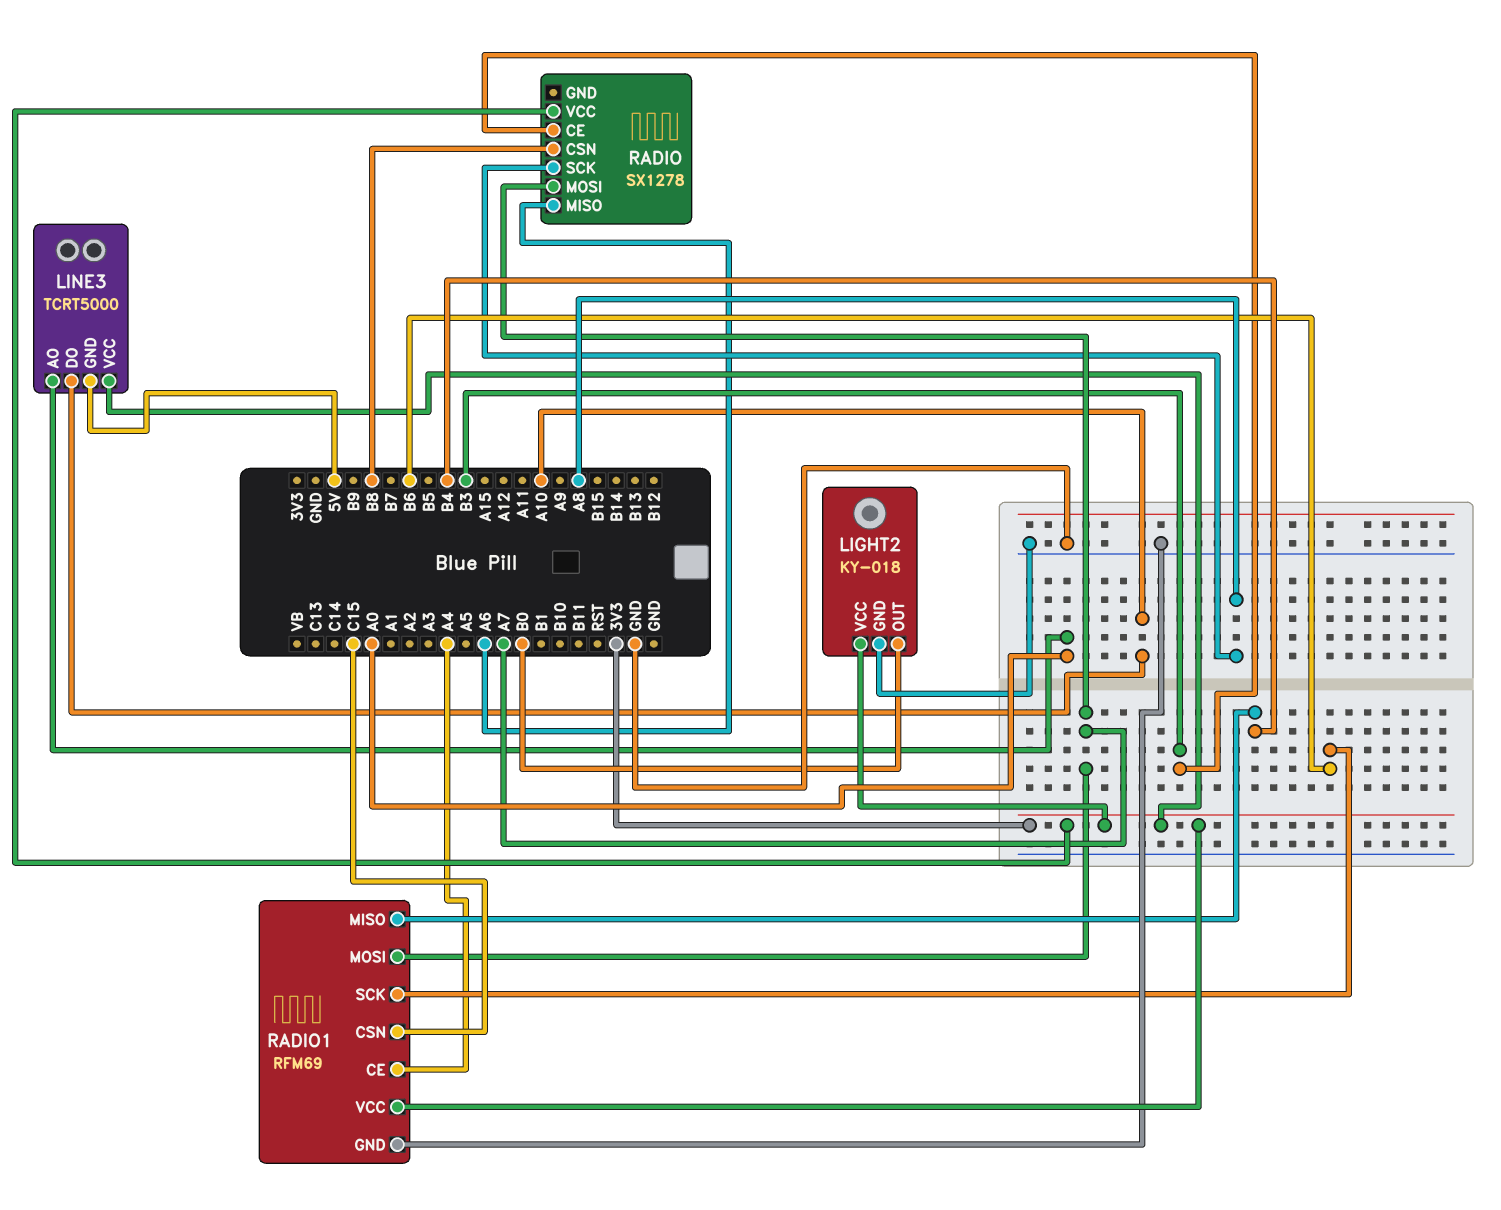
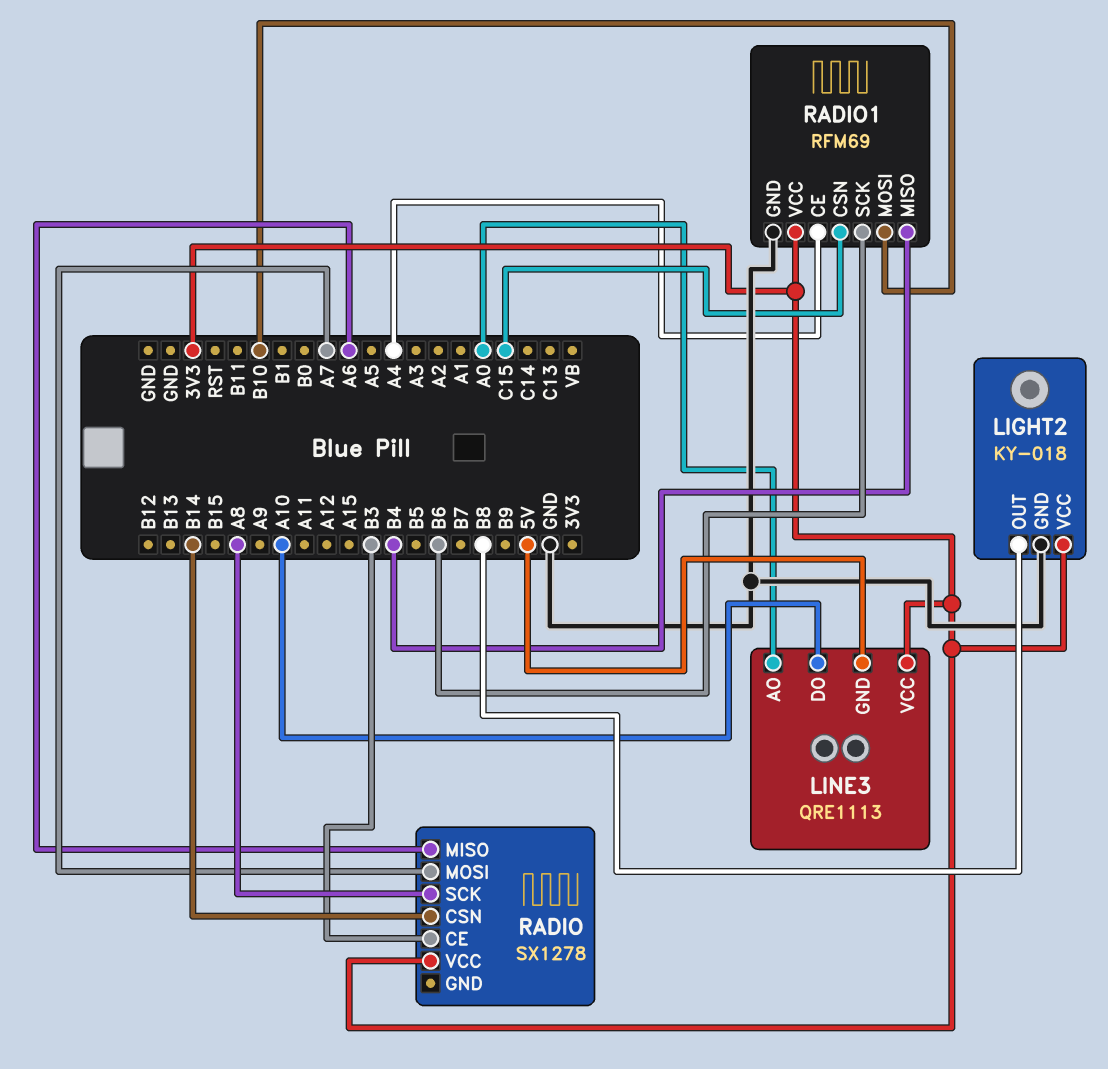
LIGHT2 pin OUT: B0 -> B8
LINE3: TCRT5000 -> QRE1113
RADIO pin CSN: B8 -> B14
RADIO1 pin MOSI: A7 -> B10

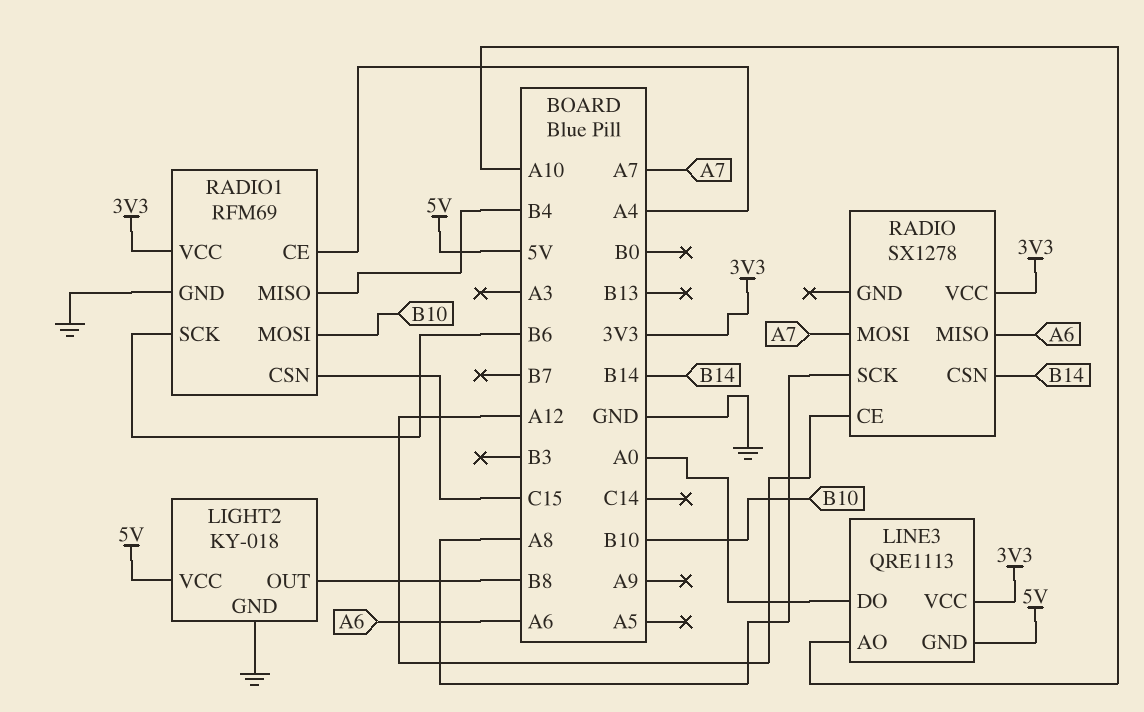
LIGHT2 pin VCC: 3V3 -> 5V
LINE3 pin AO: A0 -> A10
LINE3 pin DO: A10 -> A0
RADIO pin CE: B3 -> A12

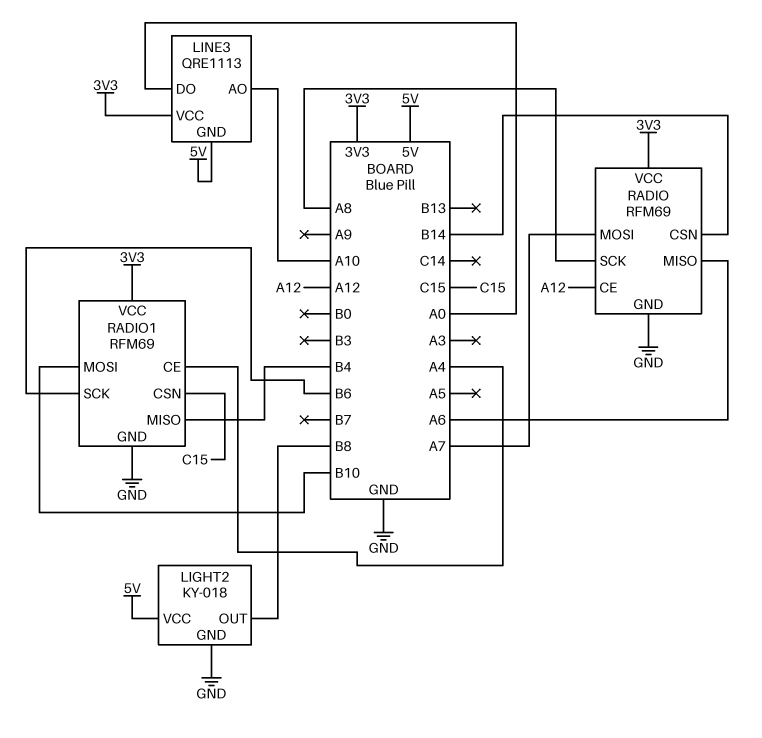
RADIO: SX1278 -> RFM69
RADIO pin GND: none -> GND

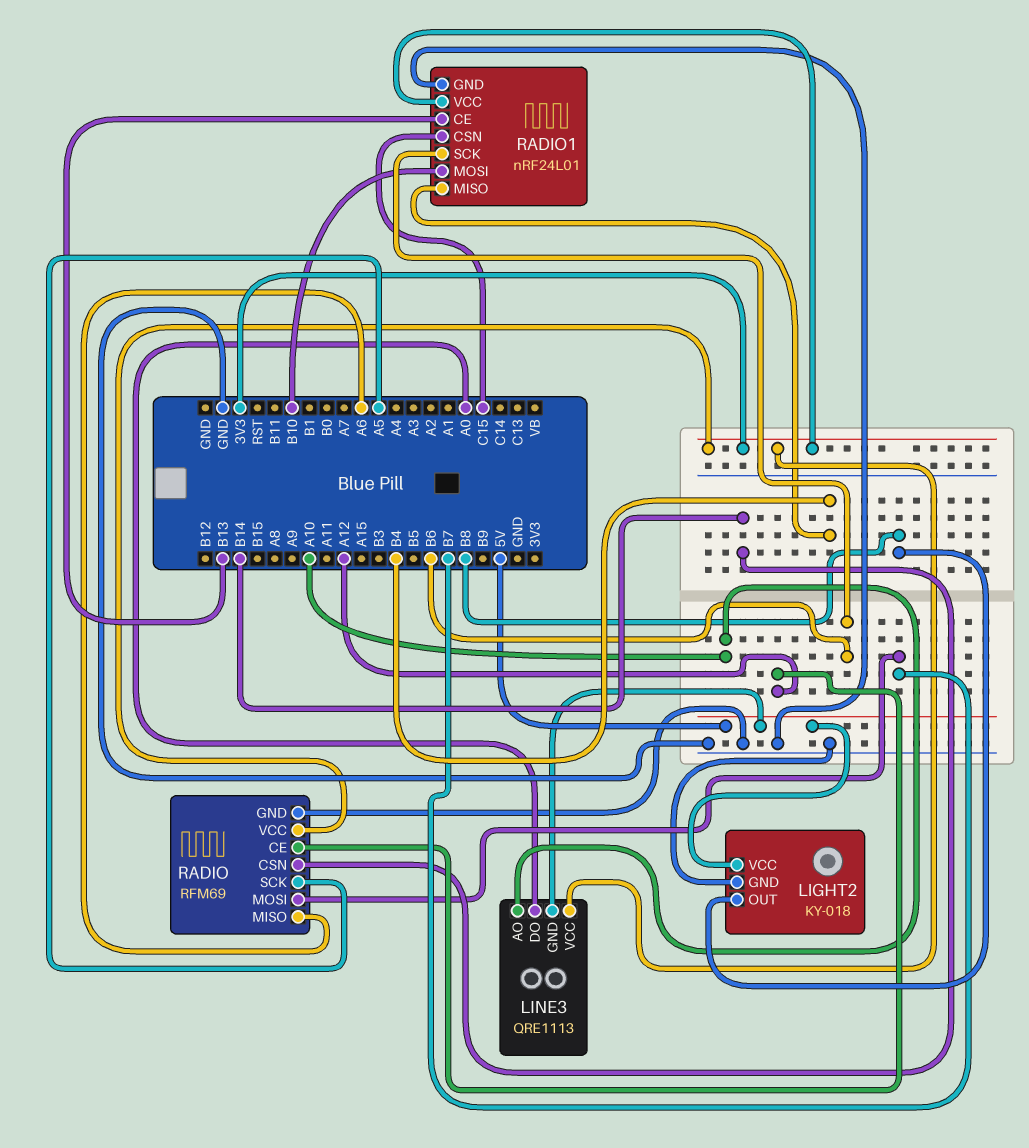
RADIO pin MOSI: A7 -> B7
RADIO pin SCK: A8 -> A5
RADIO1: RFM69 -> nRF24L01
RADIO1 pin CE: A4 -> B13

